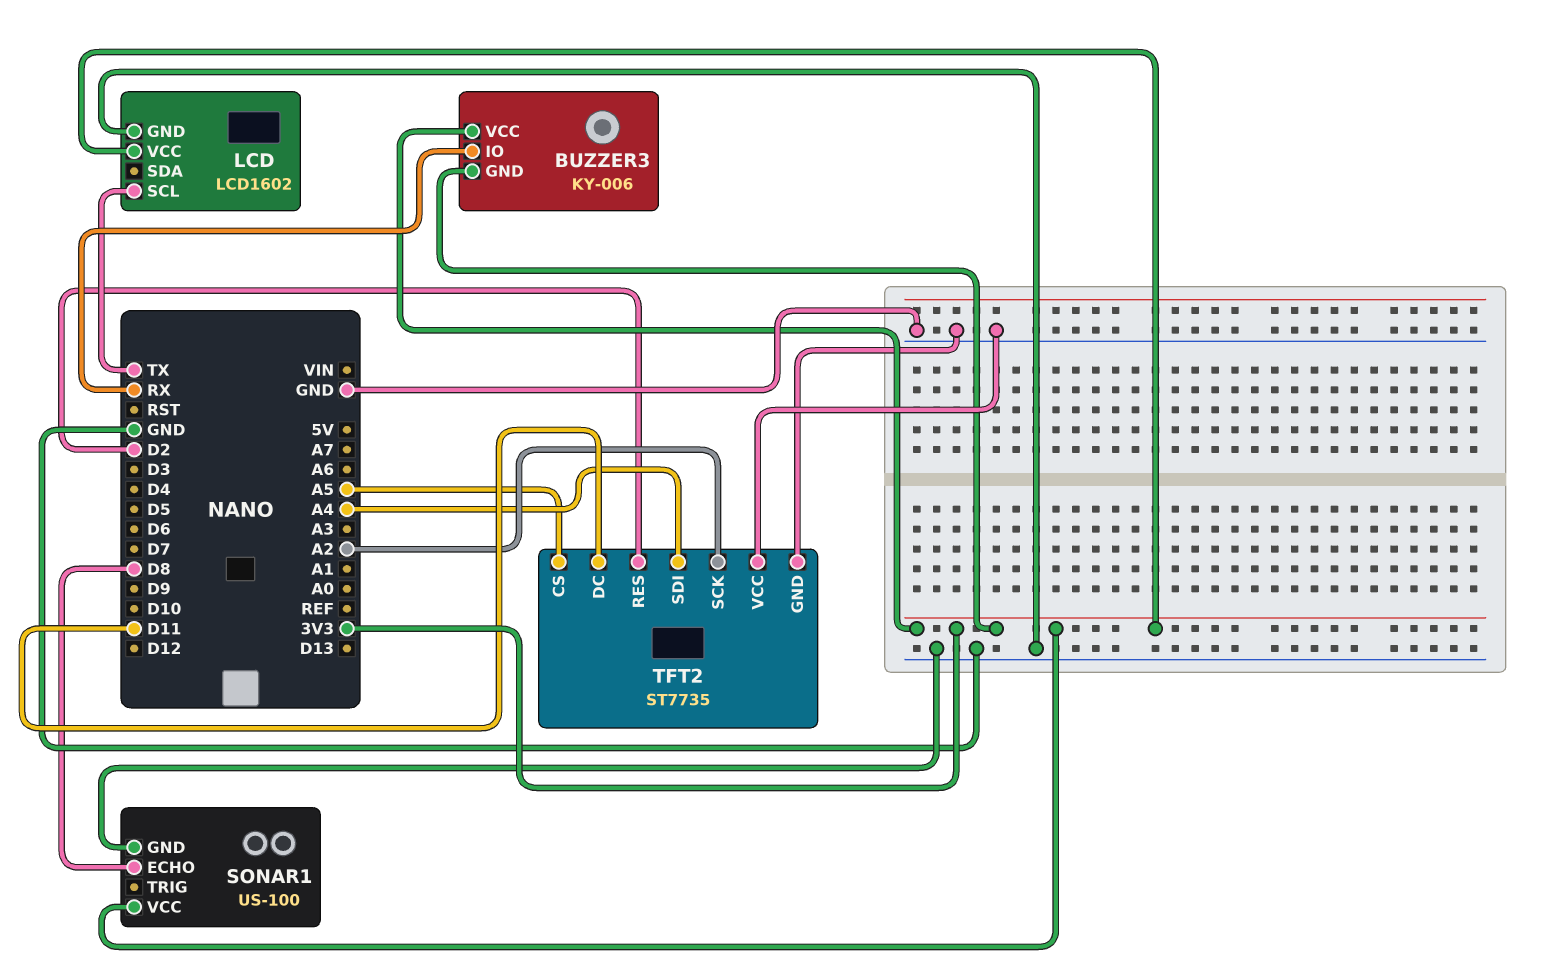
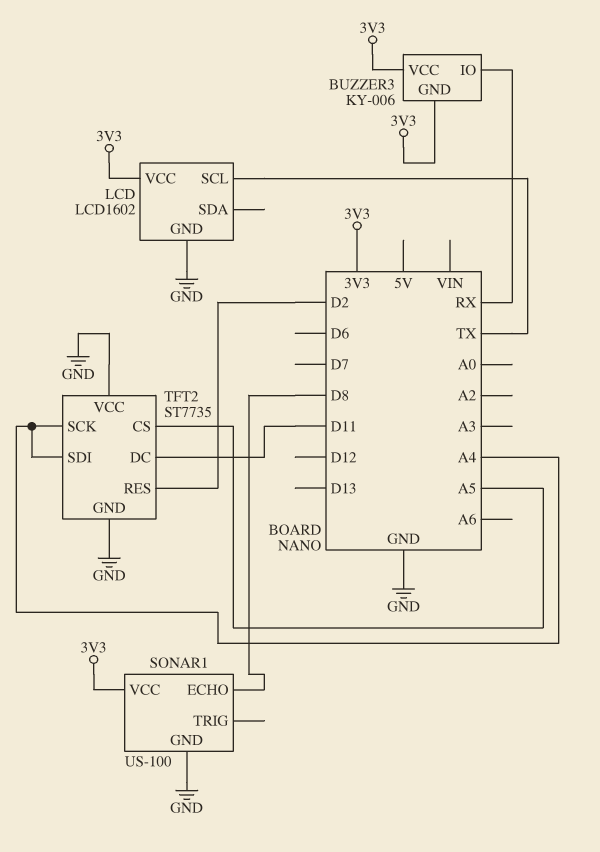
TFT2 pin SCK: A2 -> A4

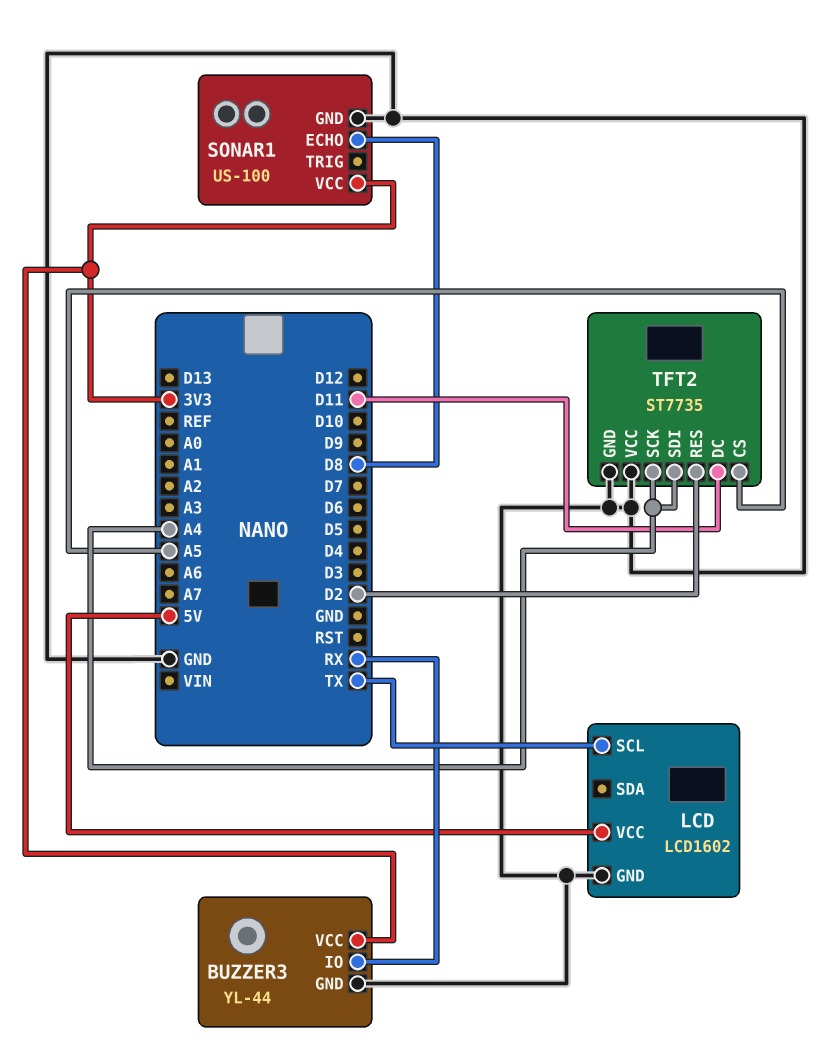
BUZZER3: KY-006 -> YL-44
BUZZER3 pin GND: 3V3 -> GND
LCD pin VCC: 3V3 -> 5V

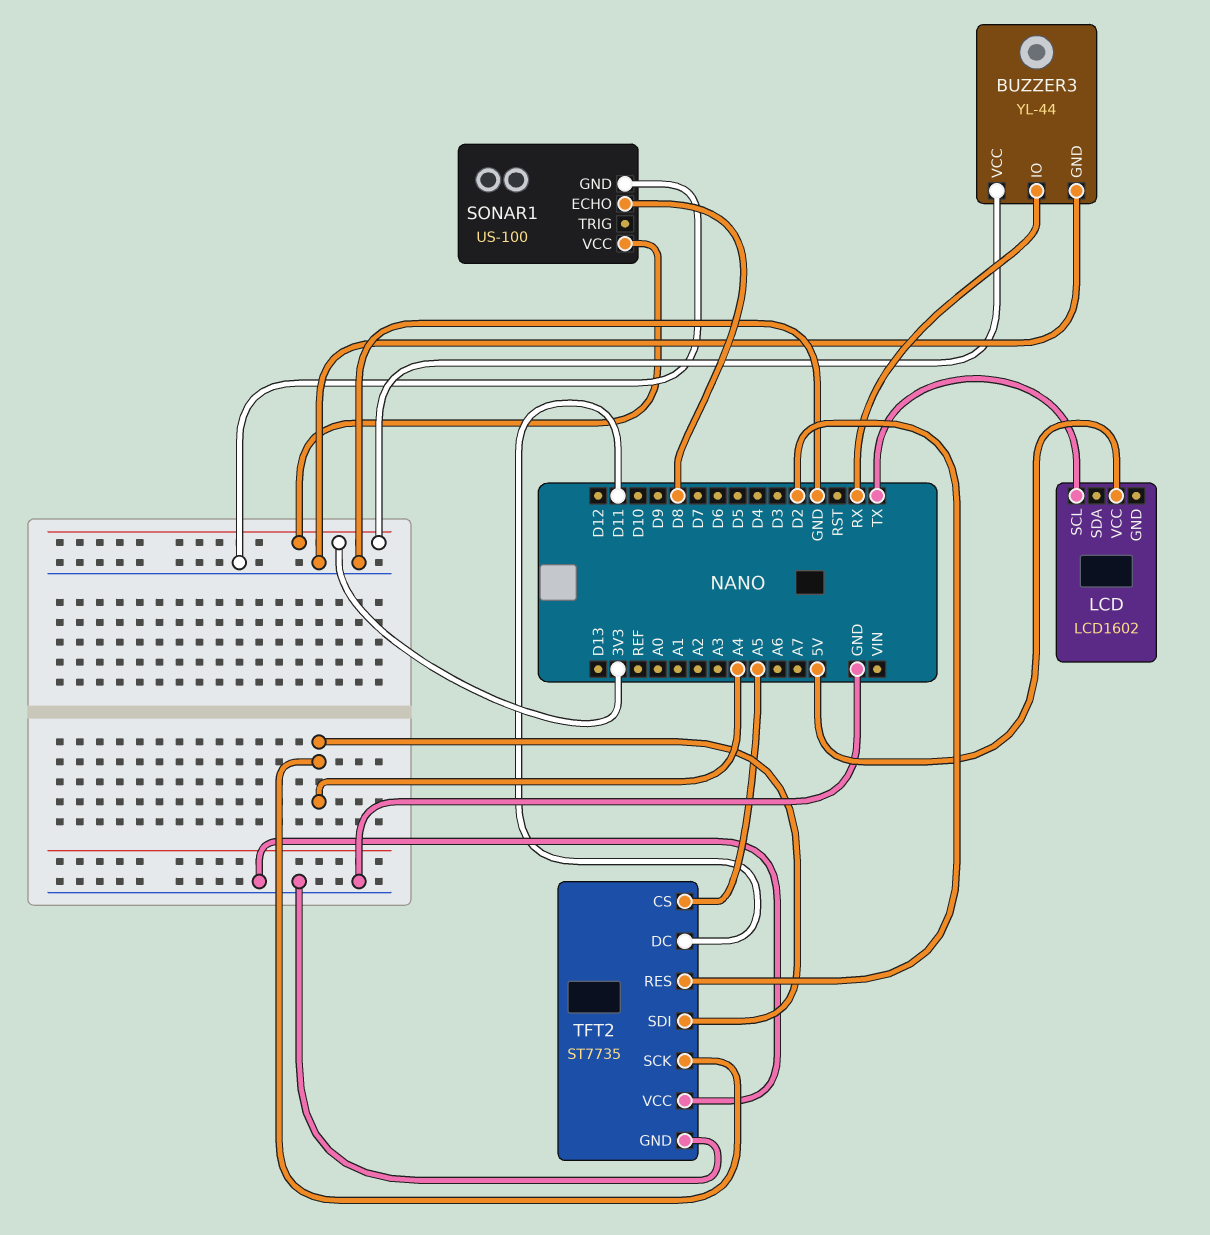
LCD pin GND: GND -> none

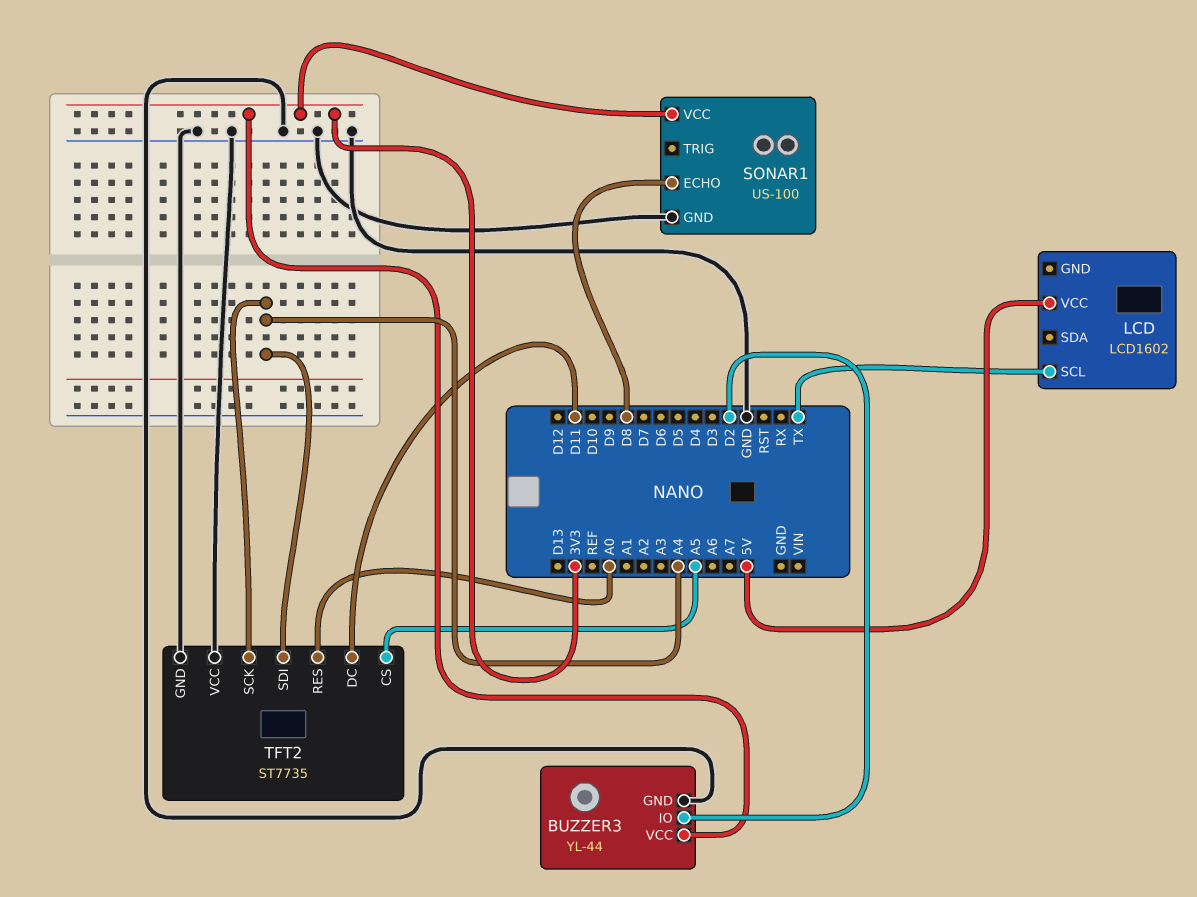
BUZZER3 pin IO: RX -> D2
TFT2 pin RES: D2 -> A0

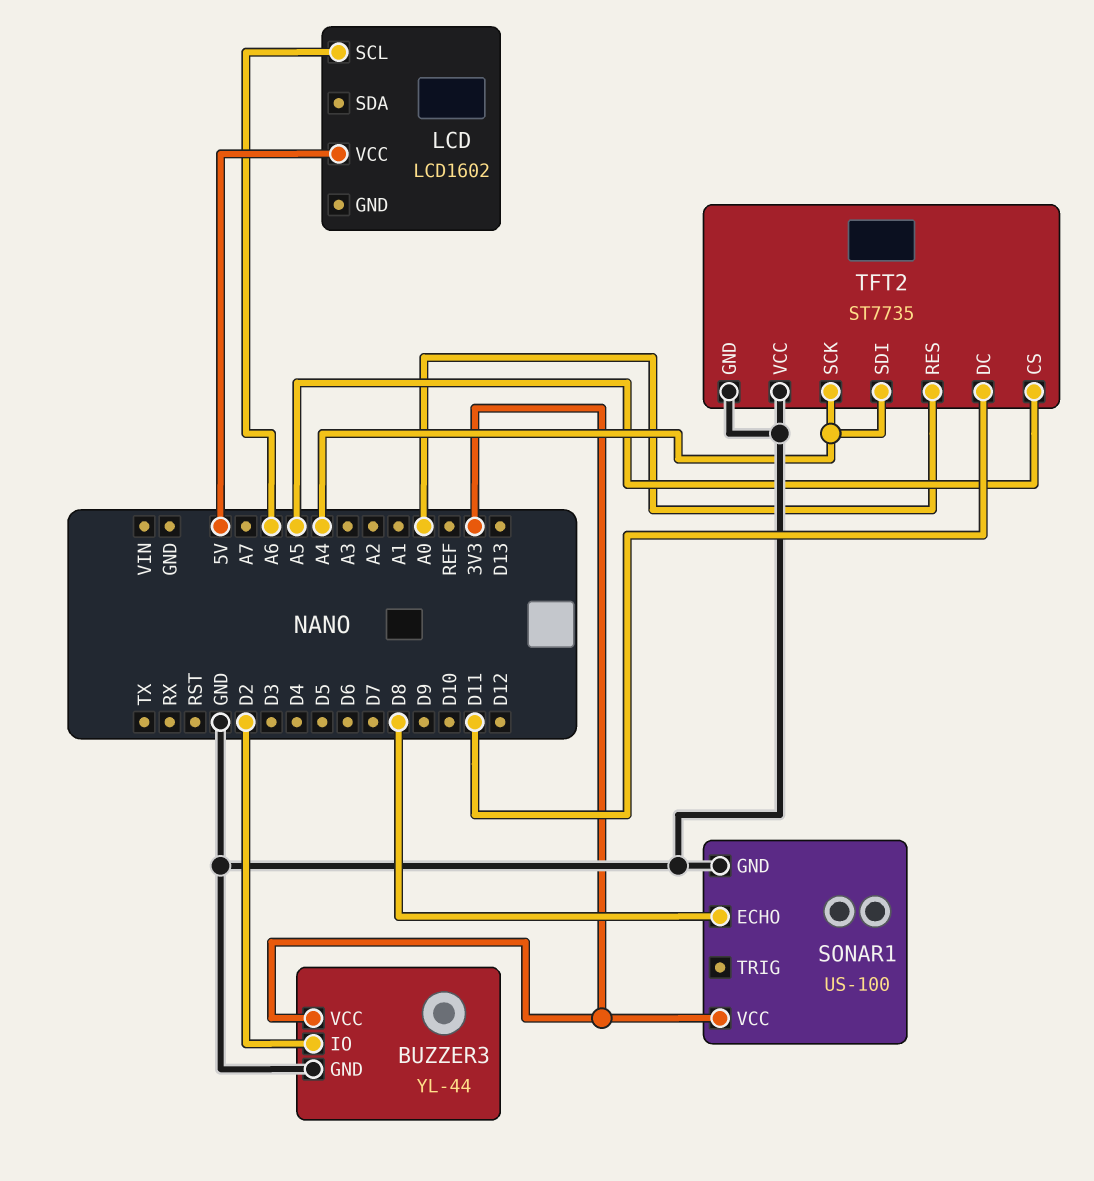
LCD pin SCL: TX -> A6

